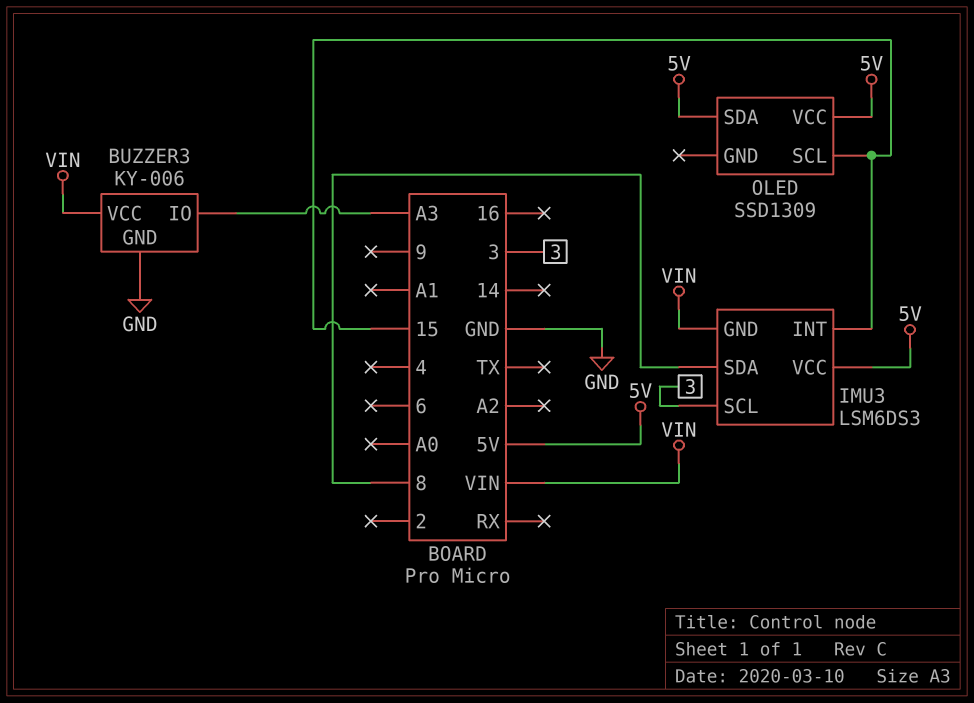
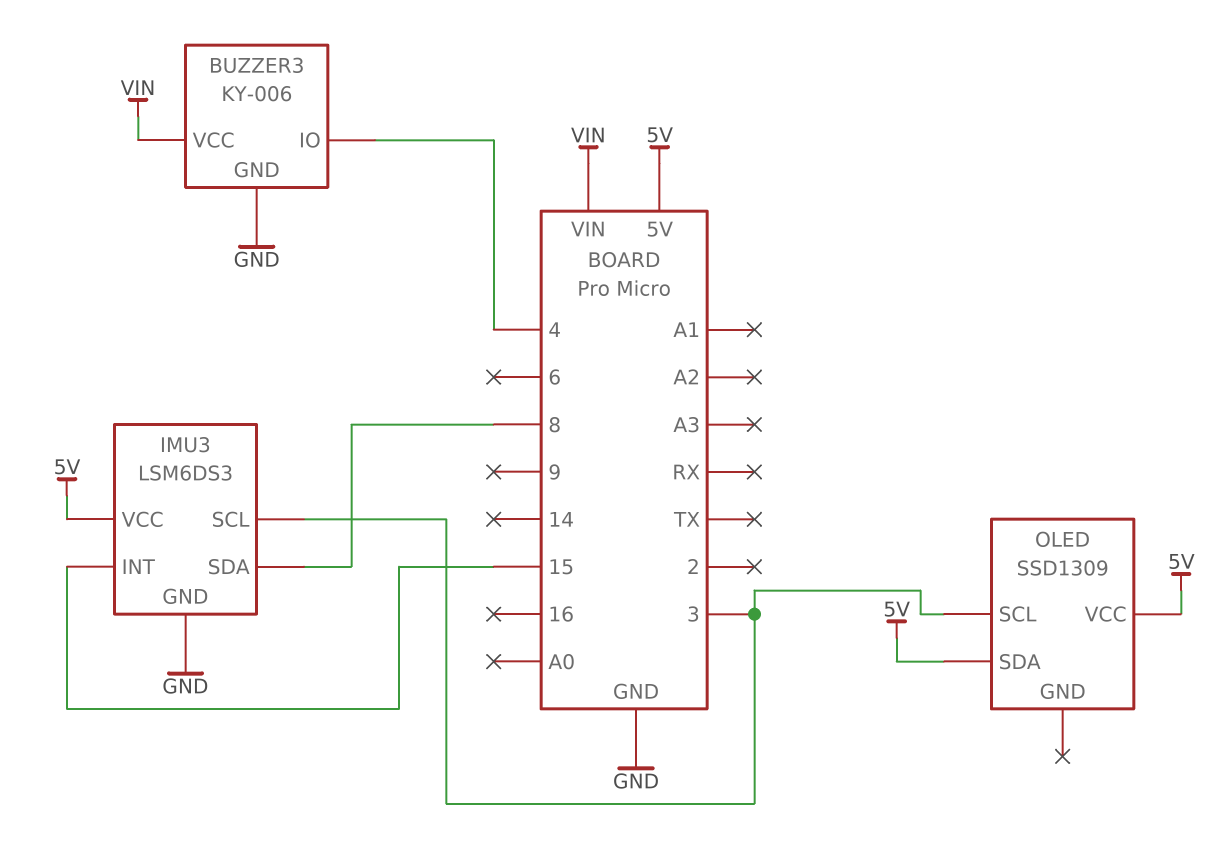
BUZZER3 pin IO: A3 -> 4
IMU3 pin GND: VIN -> GND
OLED pin SCL: 15 -> 3

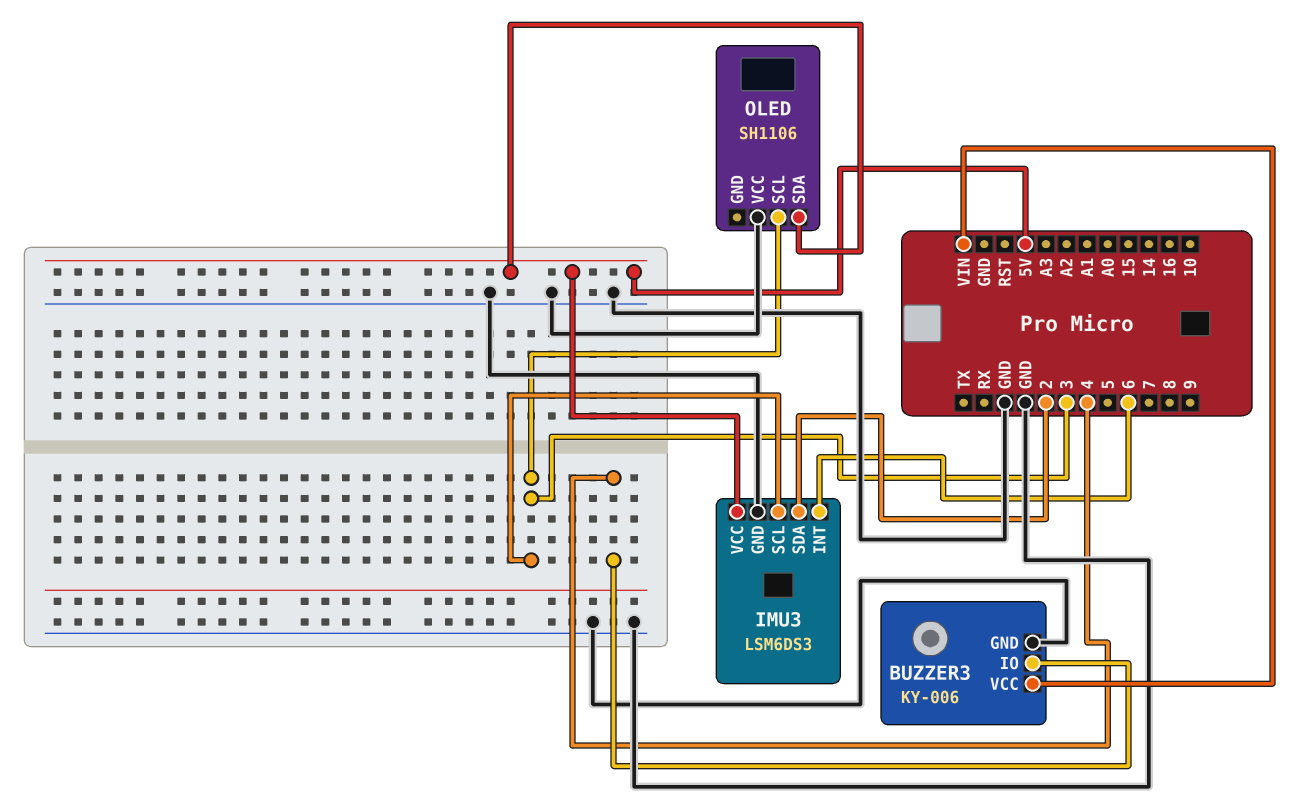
IMU3 pin INT: 15 -> 6
IMU3 pin SDA: 8 -> 2
OLED: SSD1309 -> SH1106
OLED pin VCC: 5V -> GND

